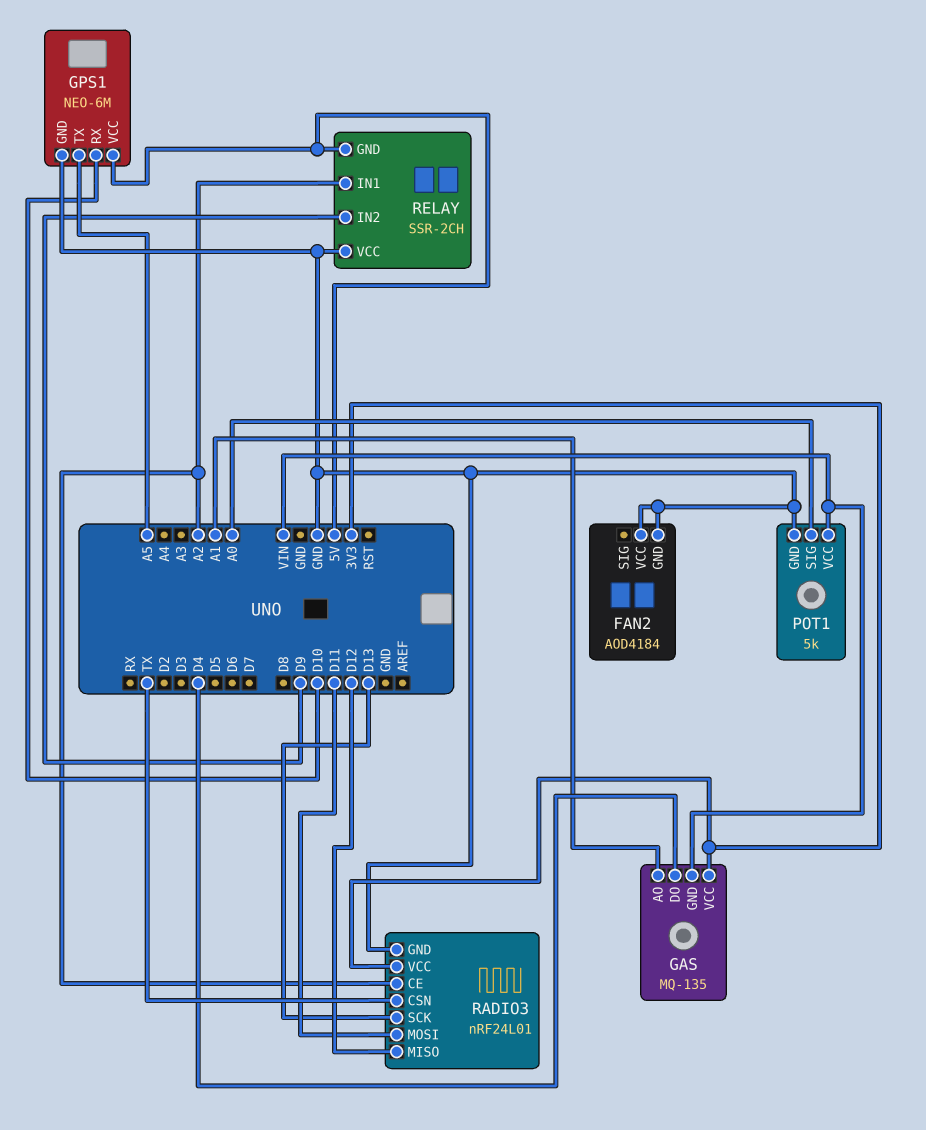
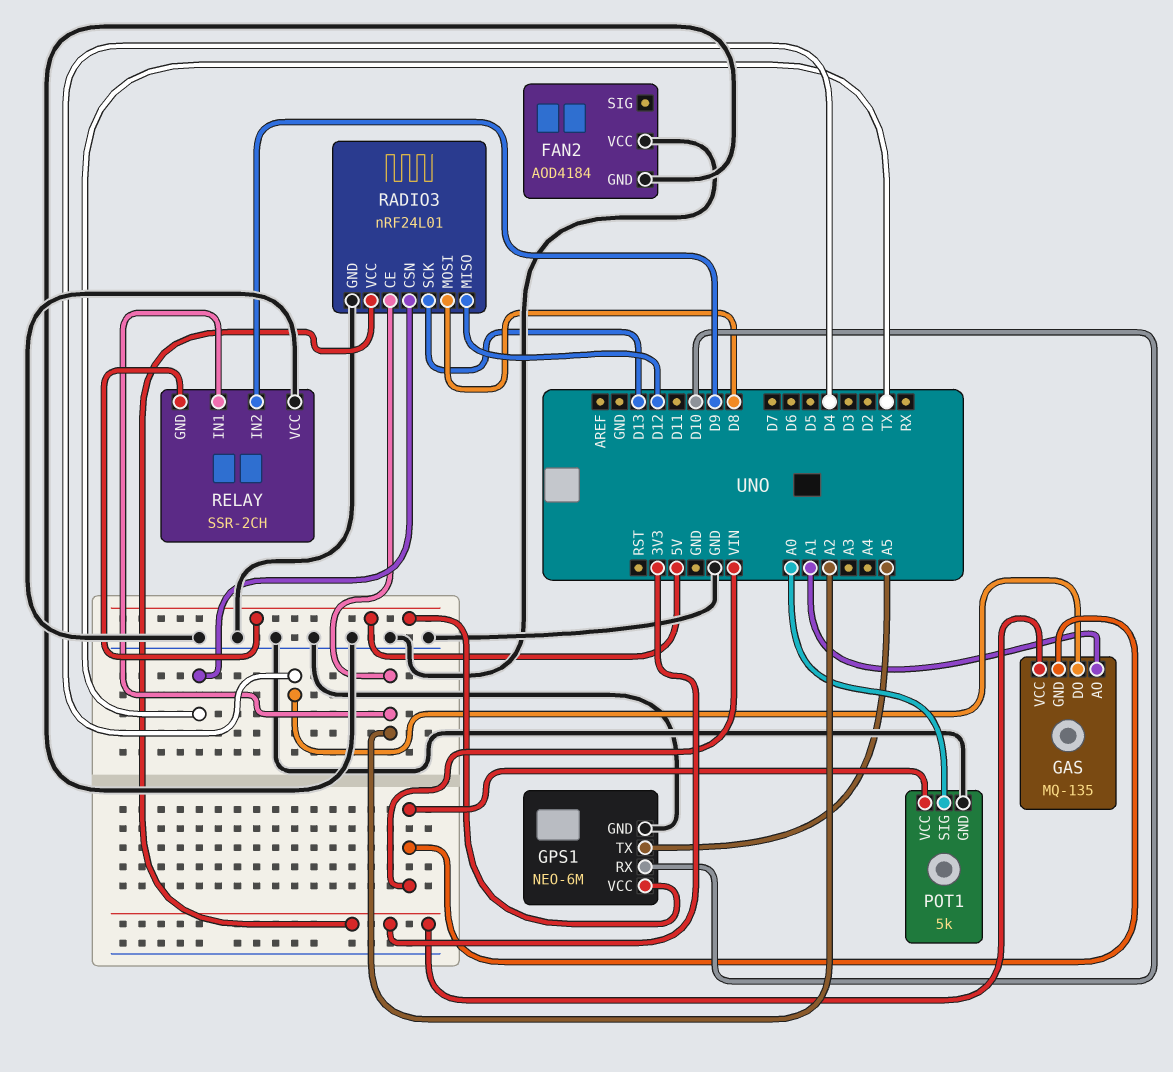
RADIO3 pin MOSI: D11 -> D8

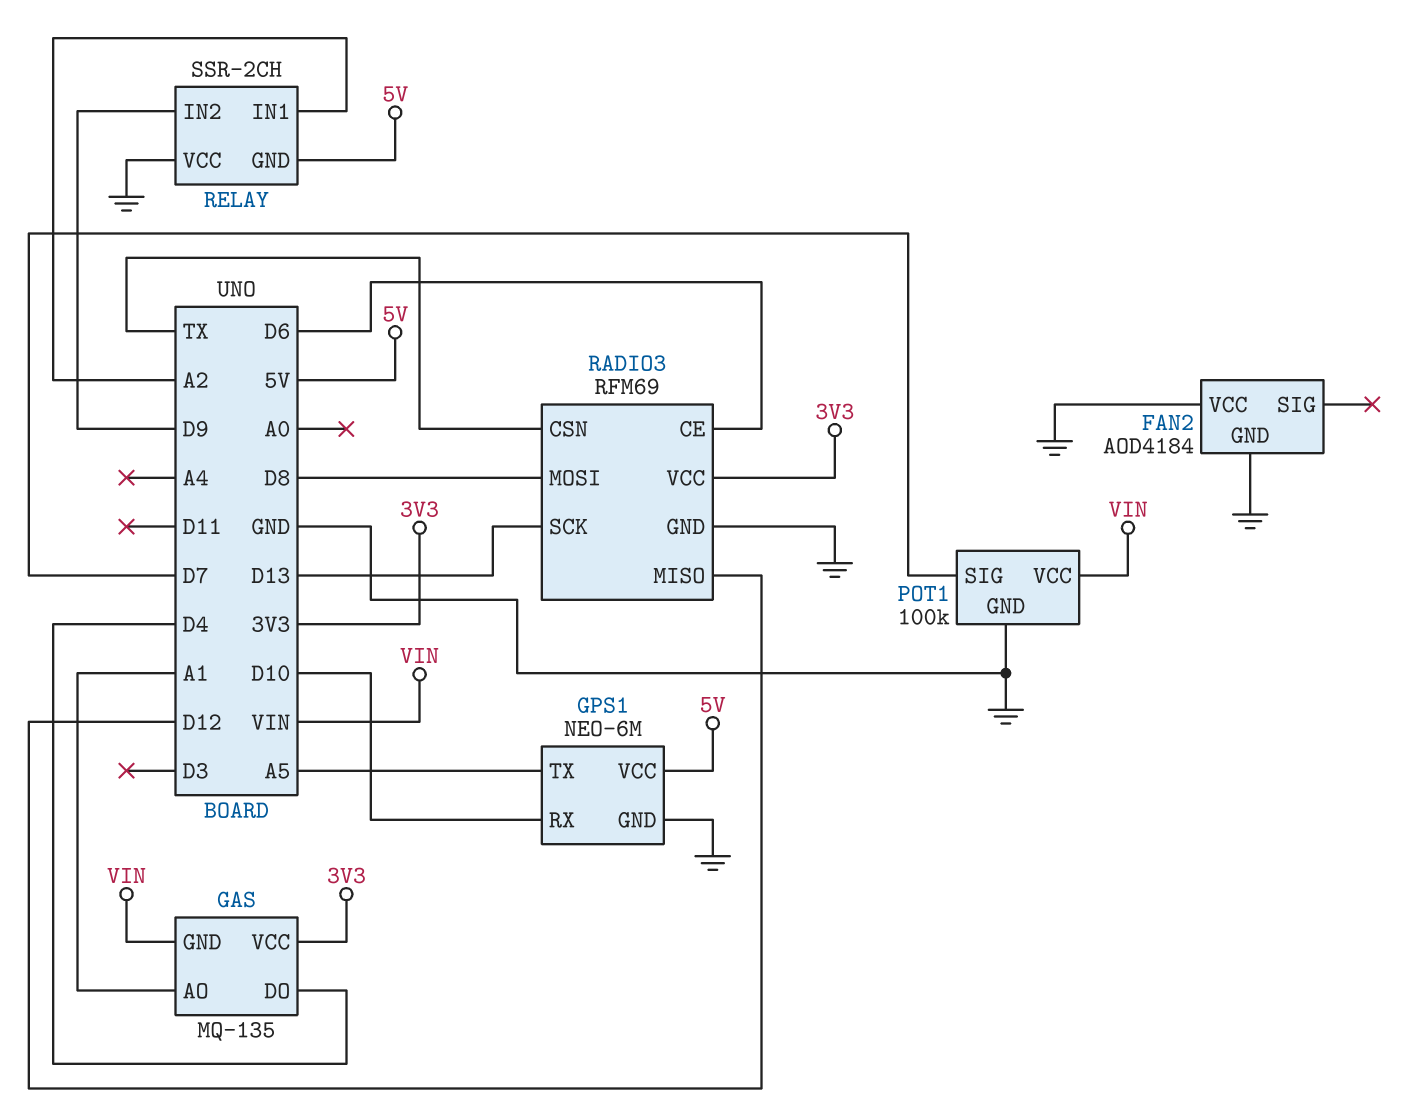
POT1: 5k -> 100k
POT1 pin SIG: A0 -> D7
RADIO3: nRF24L01 -> RFM69
RADIO3 pin CE: A2 -> D6

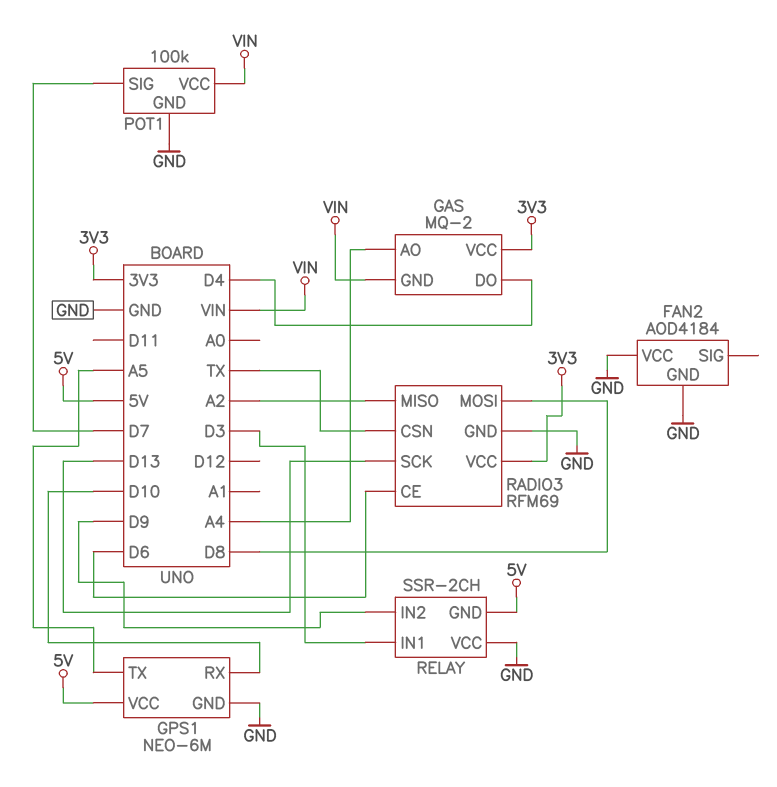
GAS: MQ-135 -> MQ-2
GAS pin AO: A1 -> A4
RADIO3 pin MISO: D12 -> A2
RELAY pin IN1: A2 -> D3

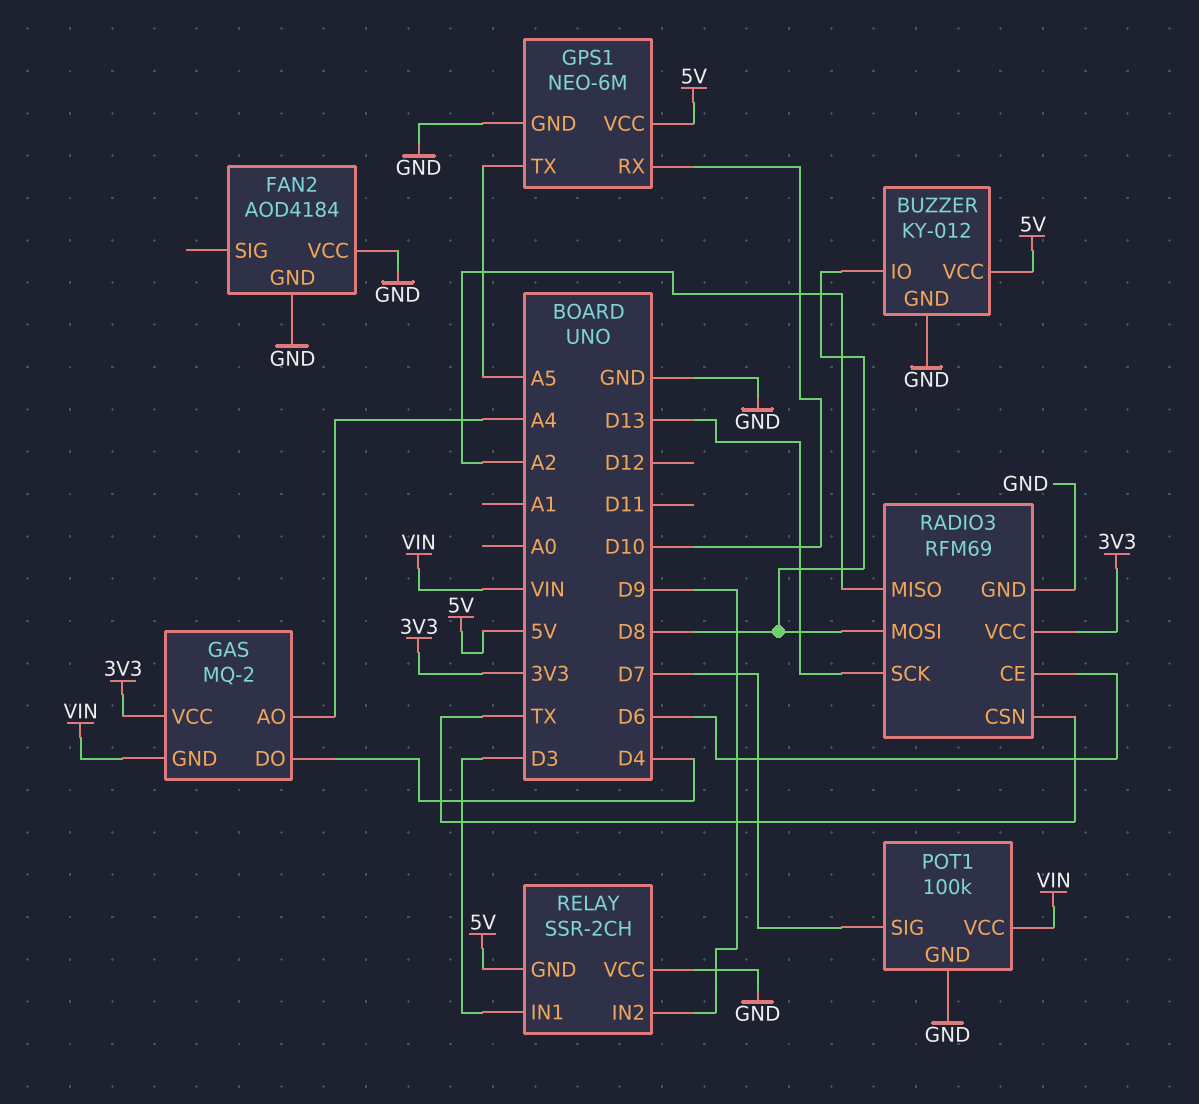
BUZZER: none -> KY-012
BUZZER pin GND: none -> GND
BUZZER pin IO: none -> D8
BUZZER pin VCC: none -> 5V

